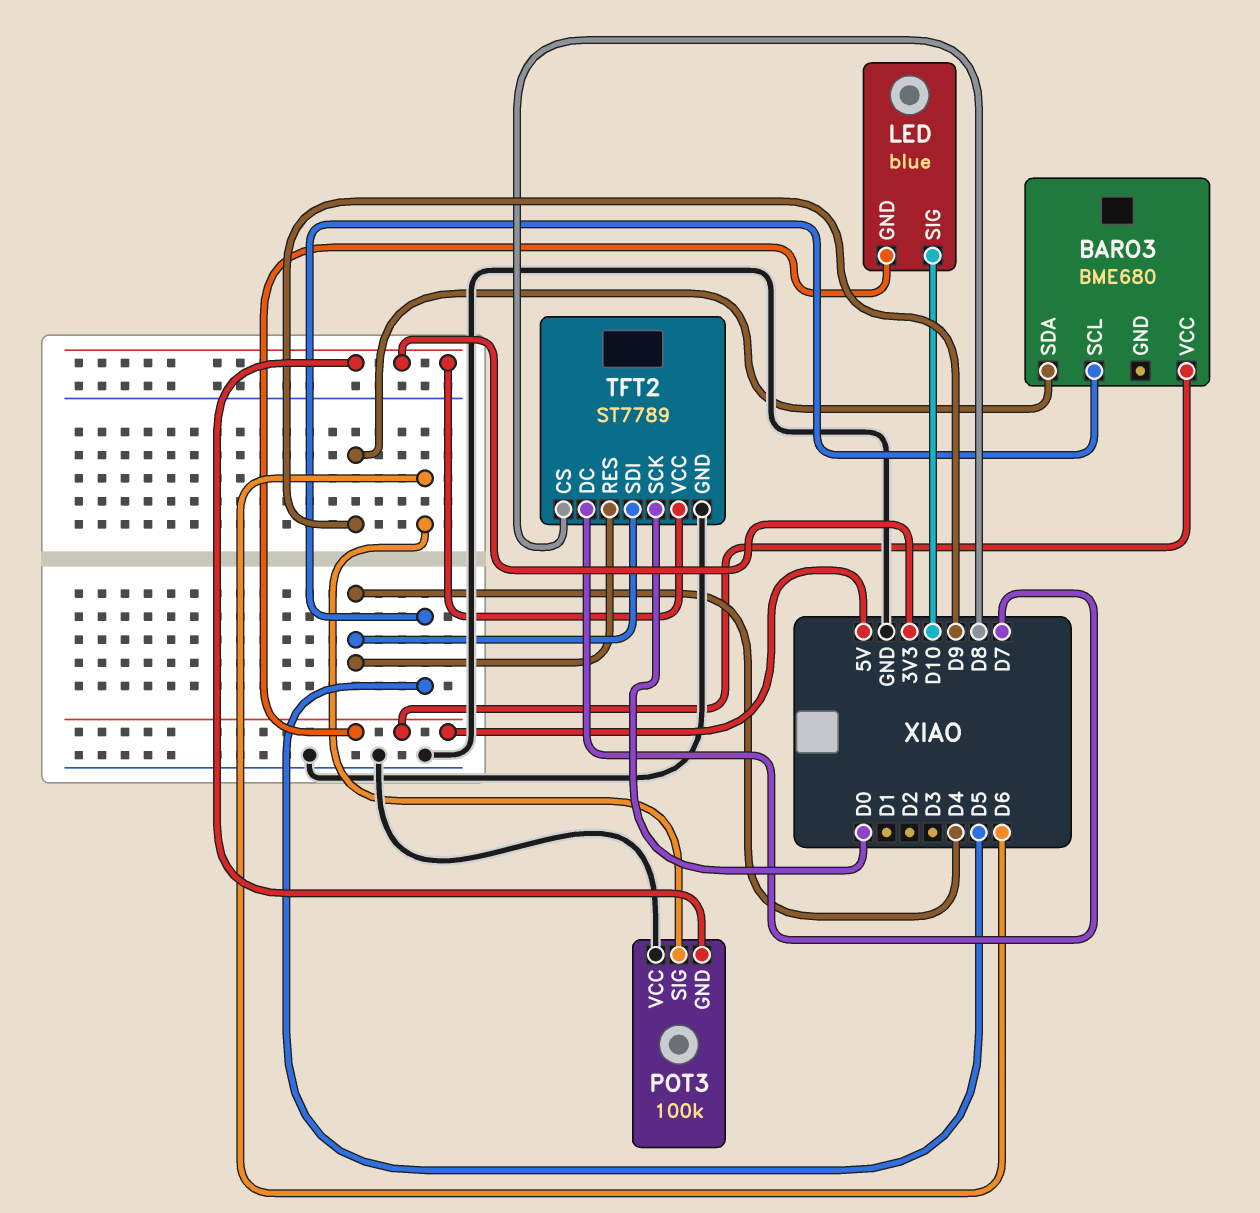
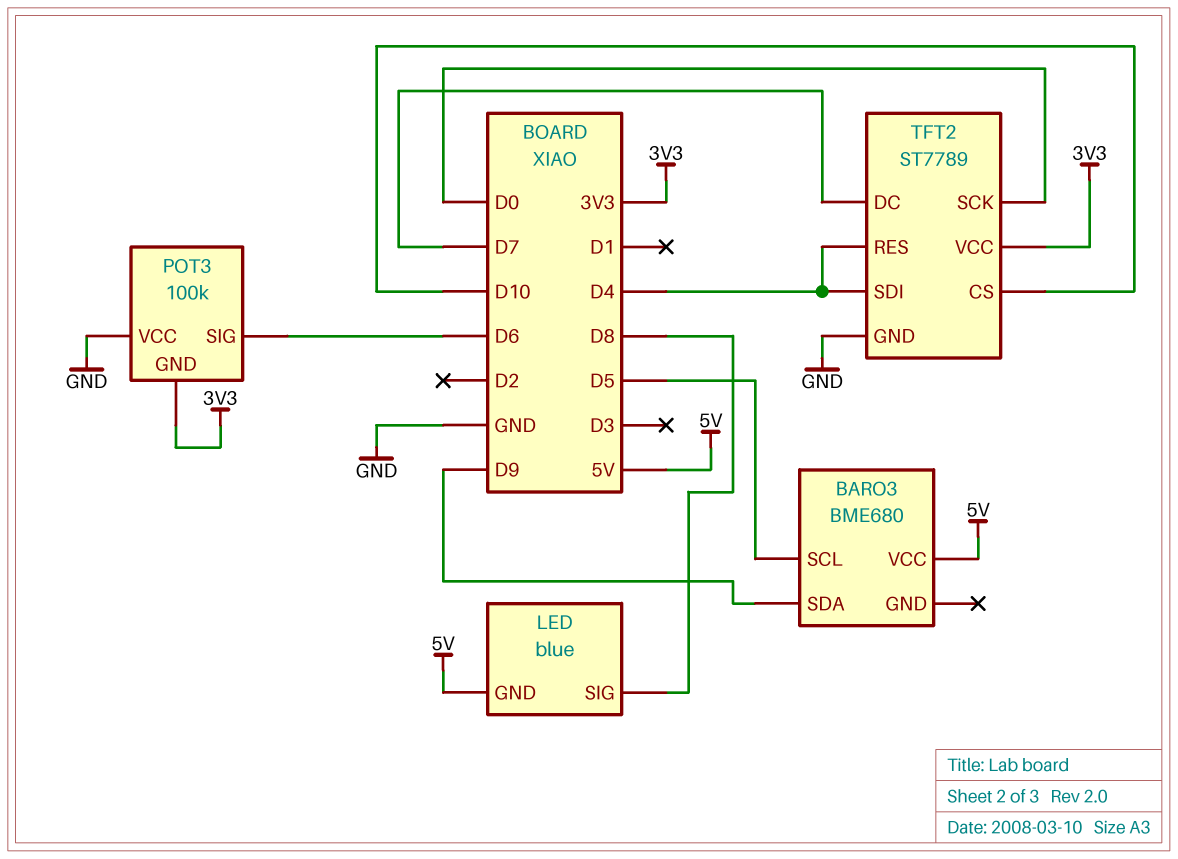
LED pin SIG: D10 -> D8
TFT2 pin CS: D8 -> D10

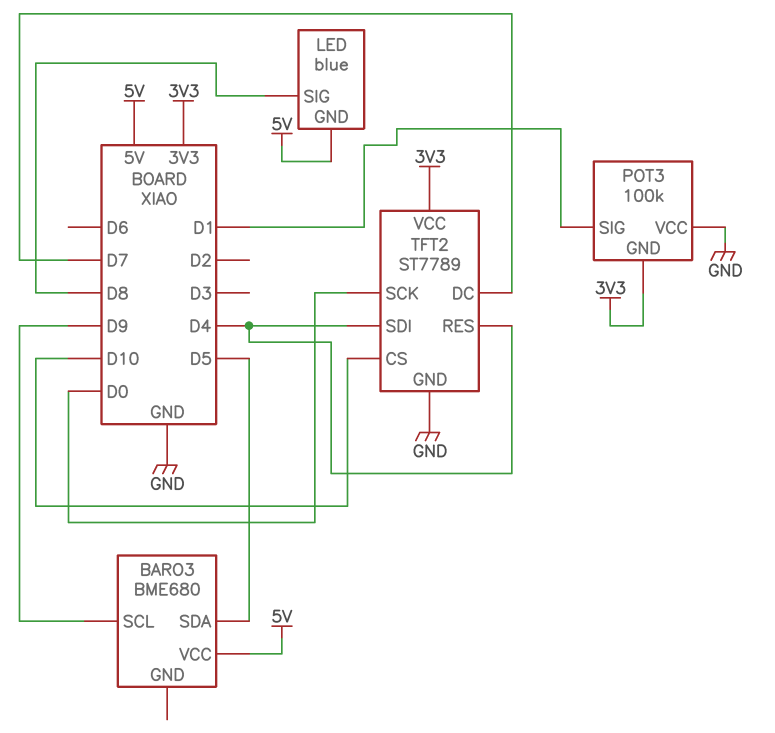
BARO3 pin SCL: D5 -> D9
BARO3 pin SDA: D9 -> D5
POT3 pin SIG: D6 -> D1

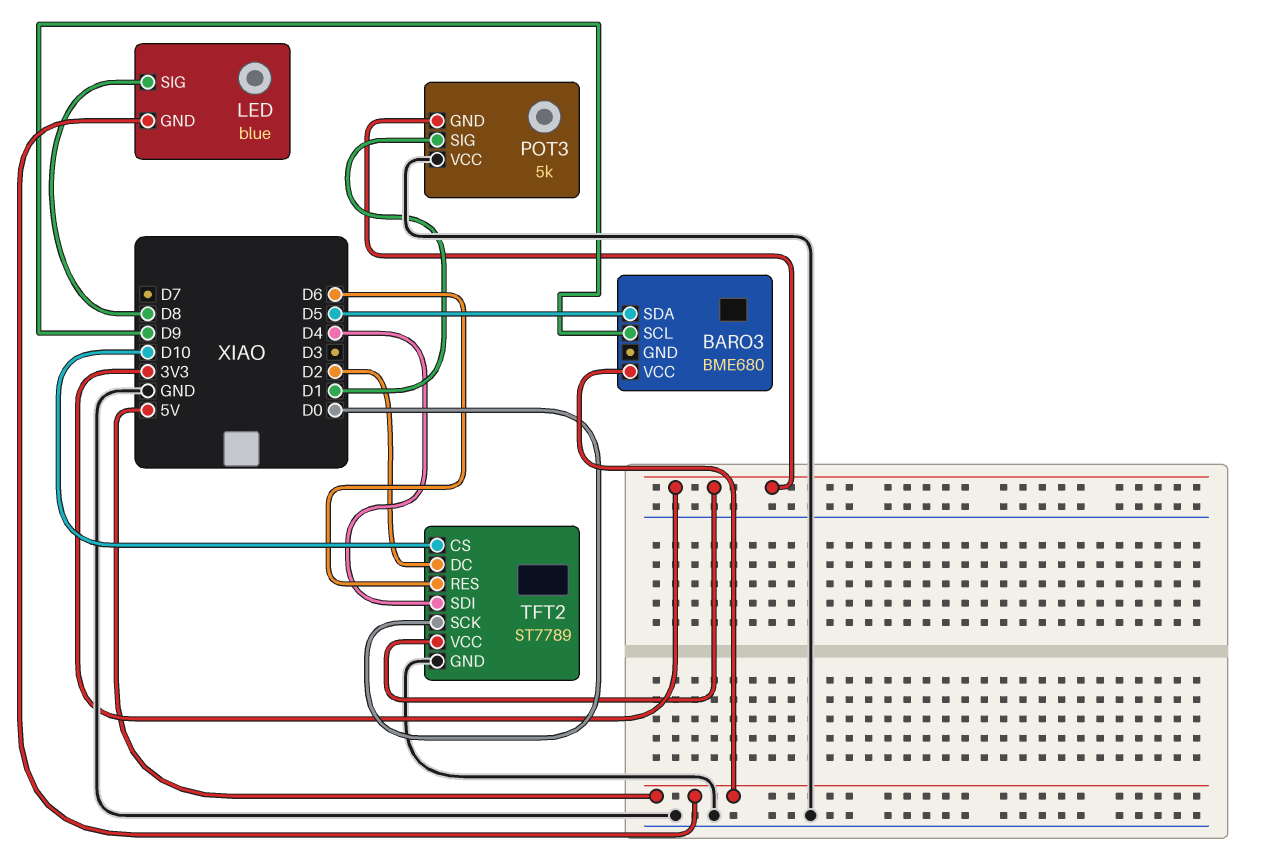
POT3: 100k -> 5k
TFT2 pin DC: D7 -> D2
TFT2 pin RES: D4 -> D6

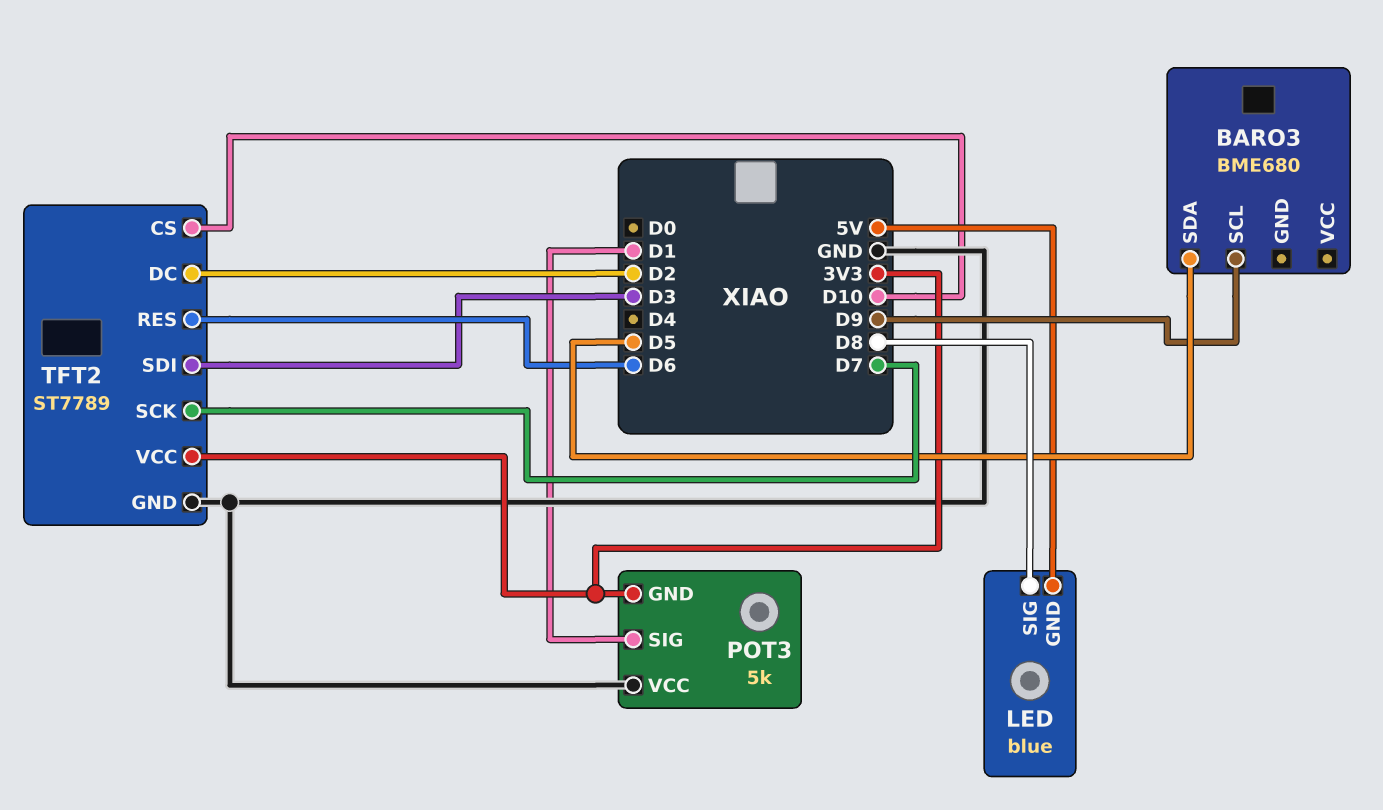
BARO3 pin VCC: 5V -> none
TFT2 pin SCK: D0 -> D7
TFT2 pin SDI: D4 -> D3

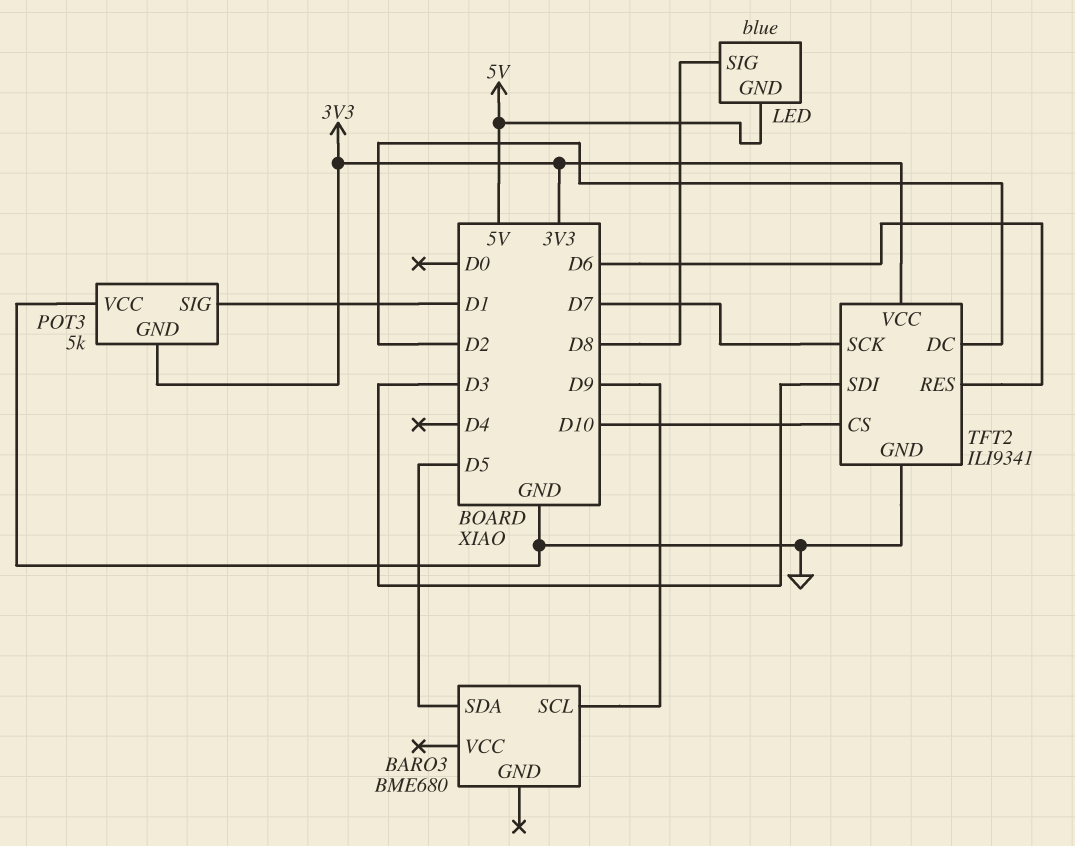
TFT2: ST7789 -> ILI9341

